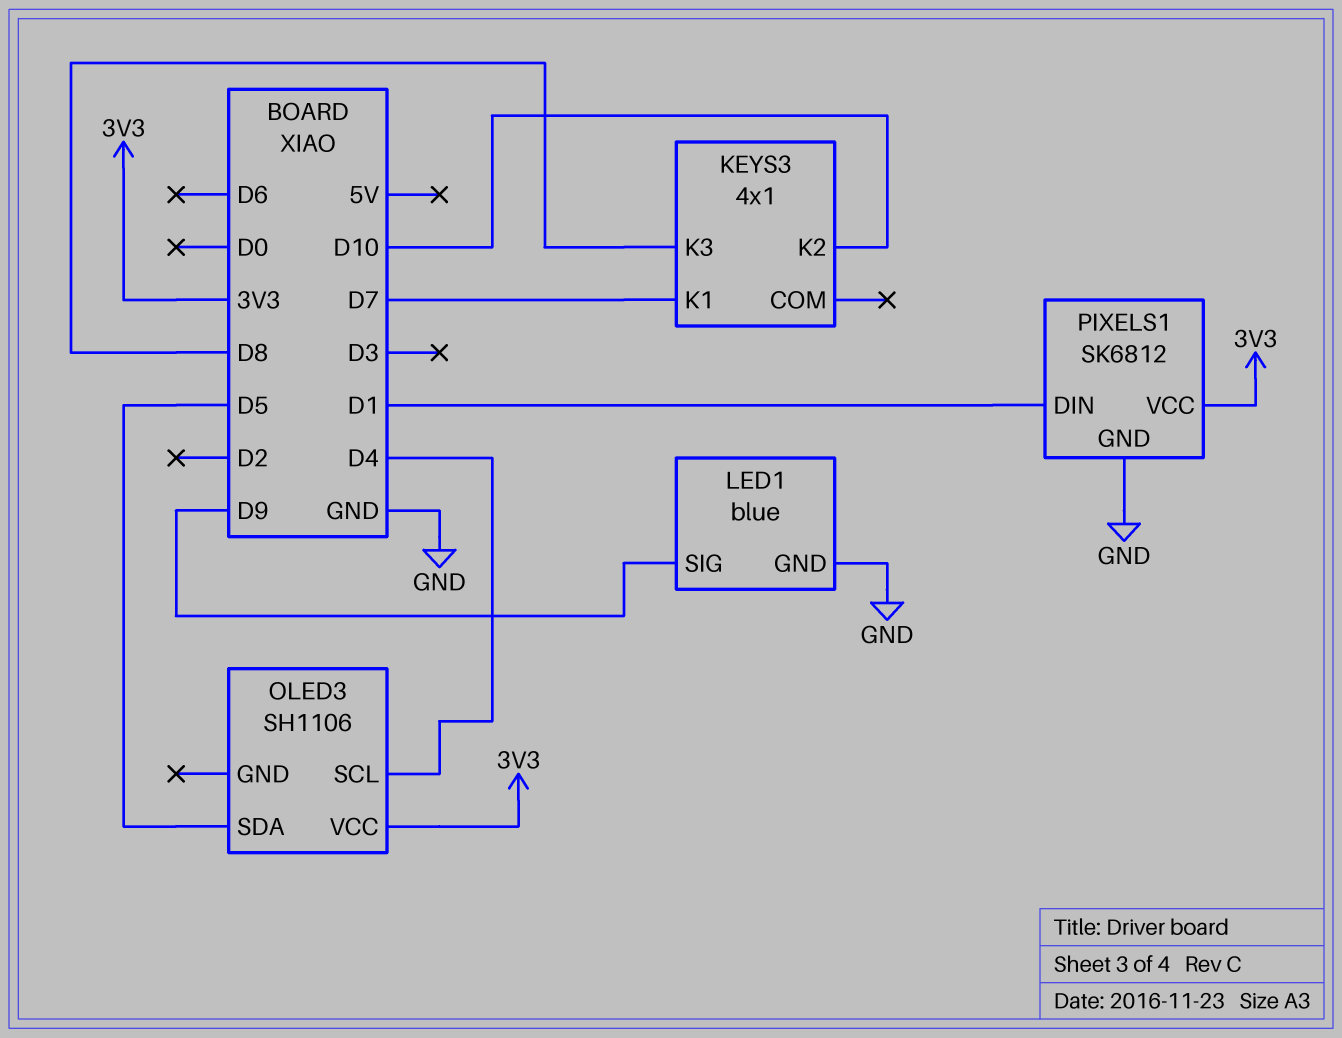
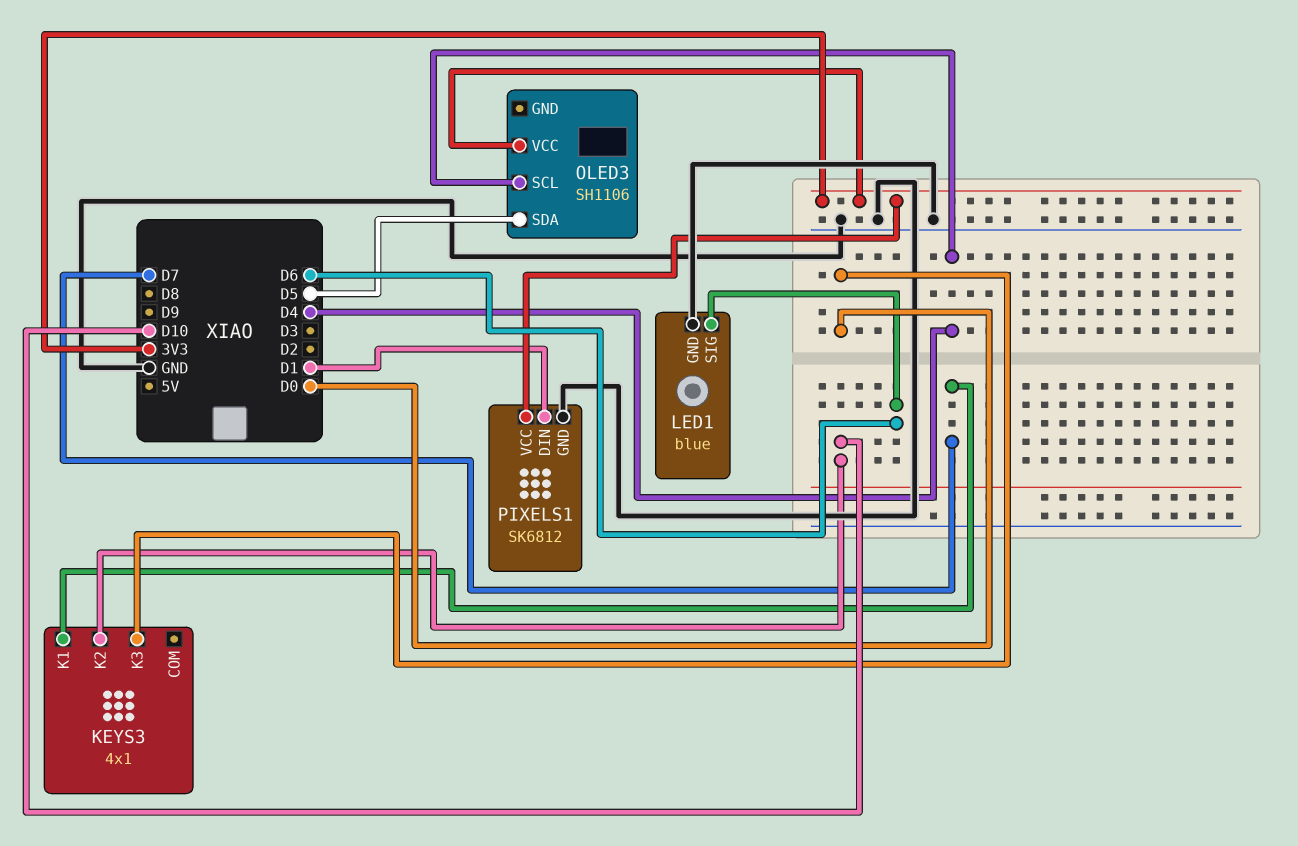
KEYS3 pin K3: D8 -> D0
LED1 pin SIG: D9 -> D6

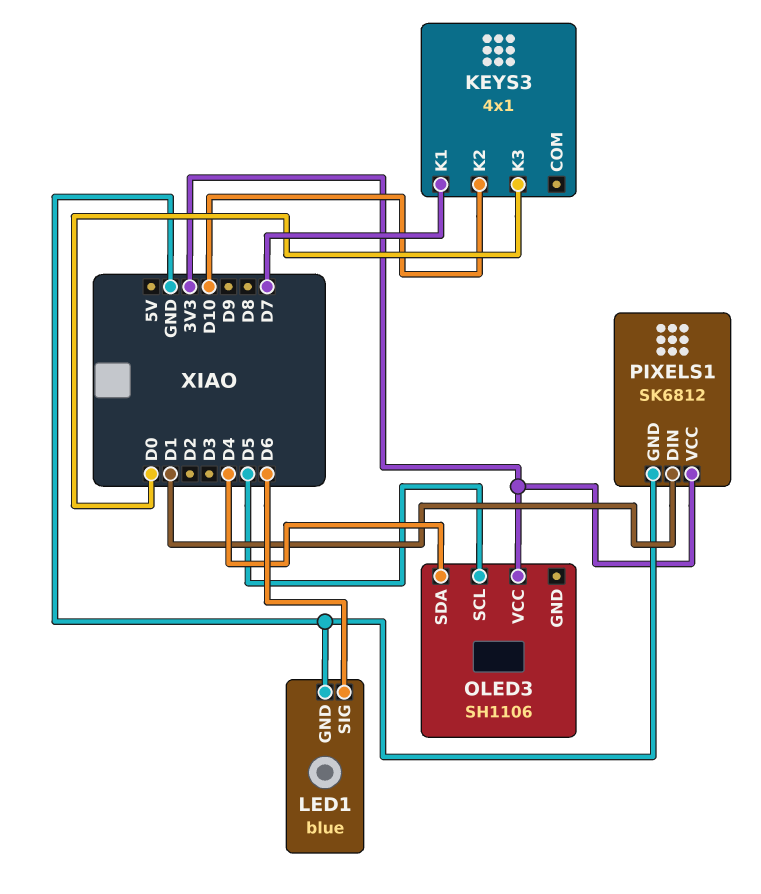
OLED3 pin SCL: D4 -> D5
OLED3 pin SDA: D5 -> D4

